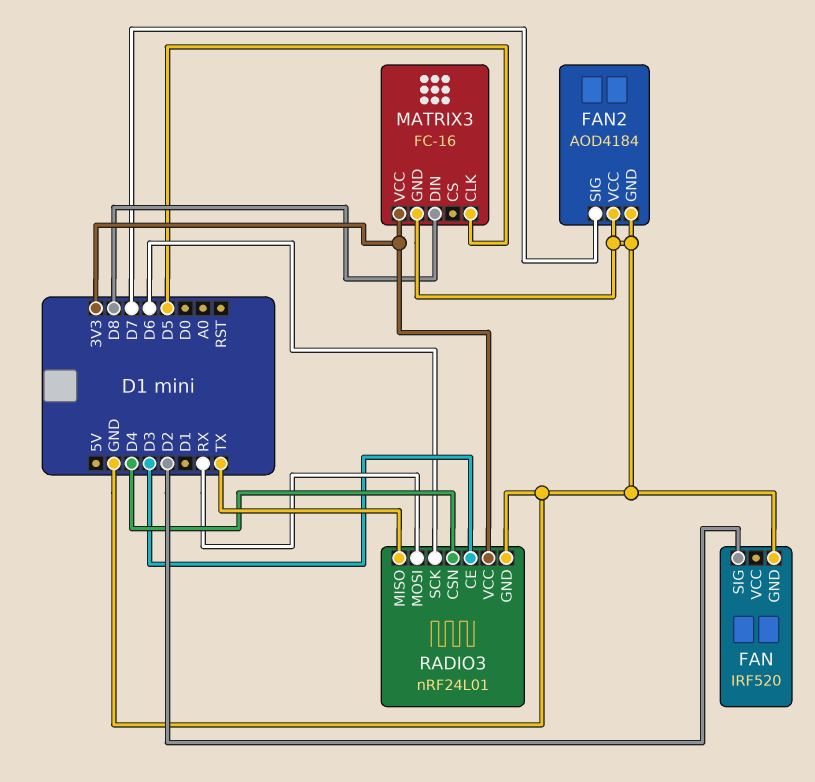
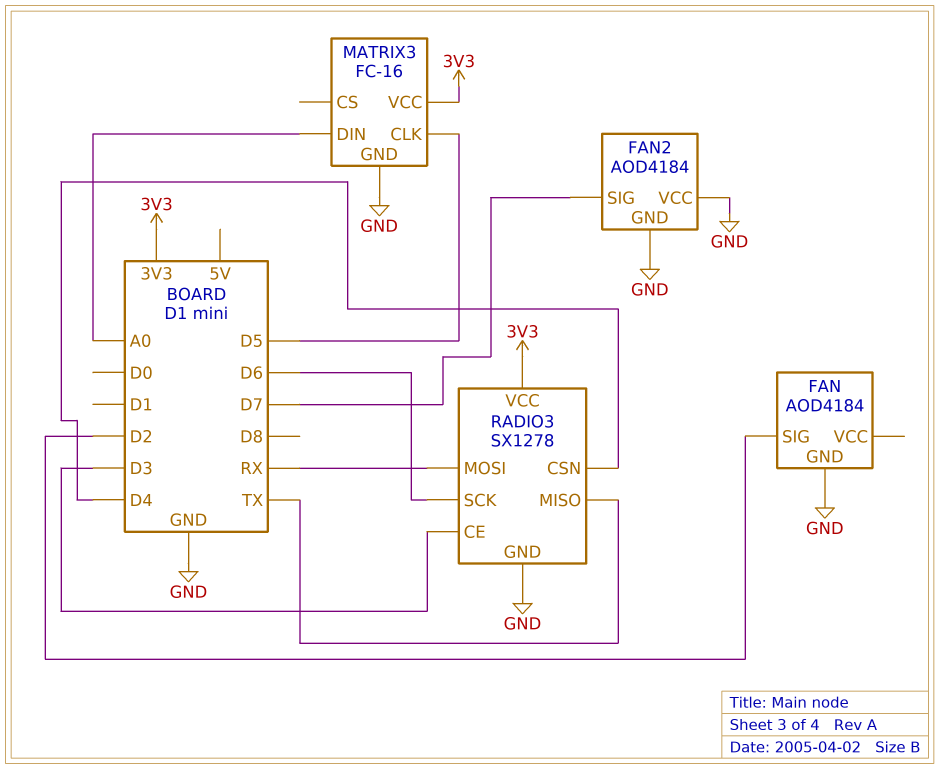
FAN: IRF520 -> AOD4184
MATRIX3 pin DIN: D8 -> A0
RADIO3: nRF24L01 -> SX1278

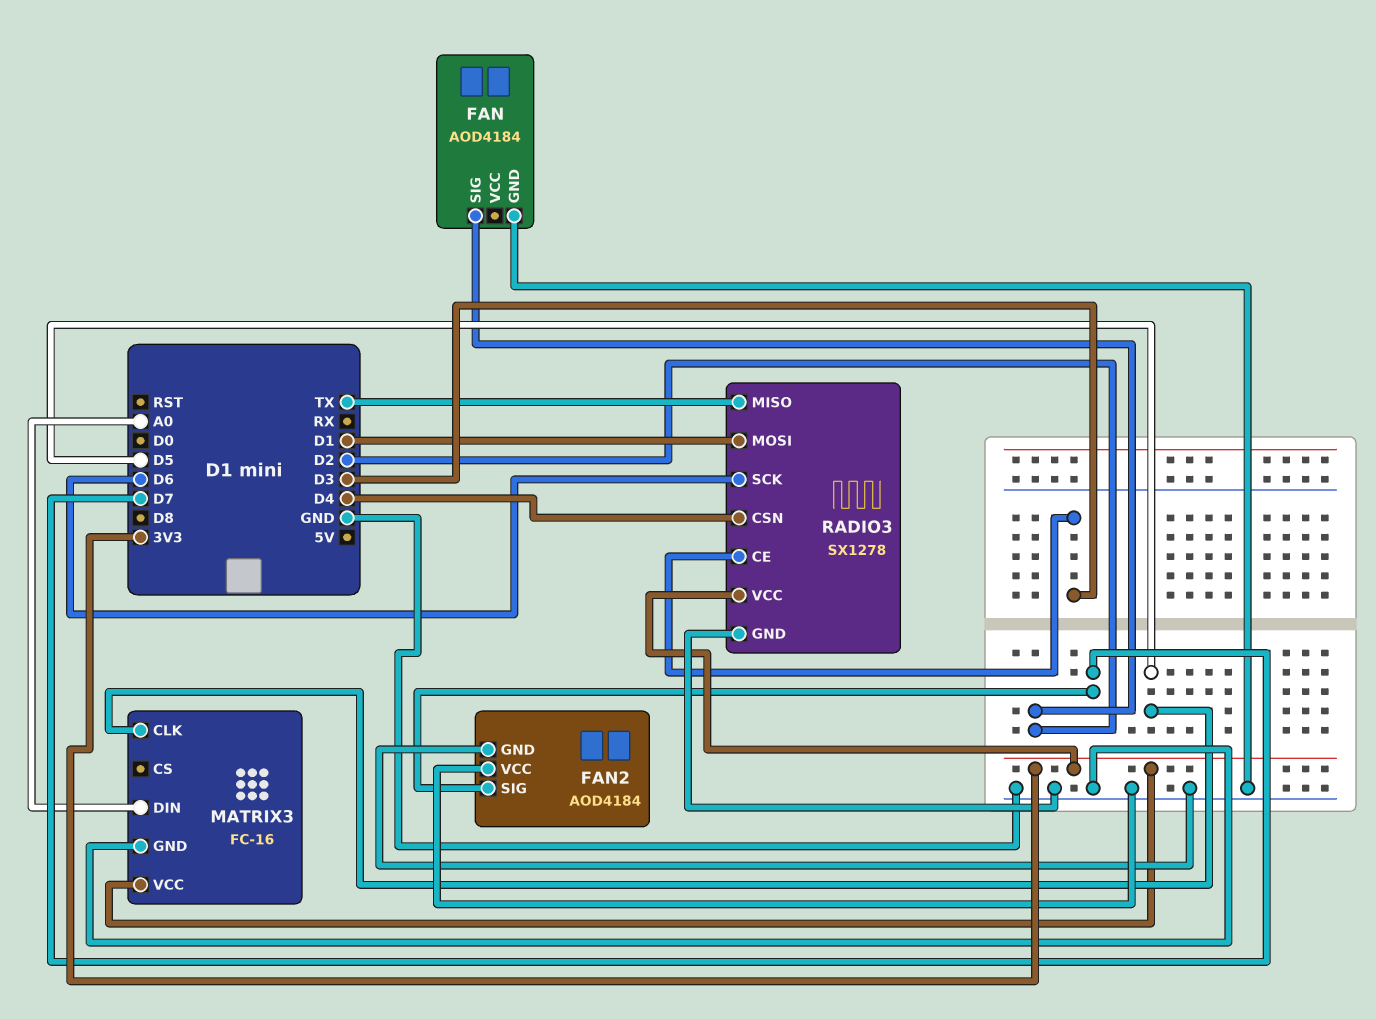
RADIO3 pin MOSI: RX -> D1

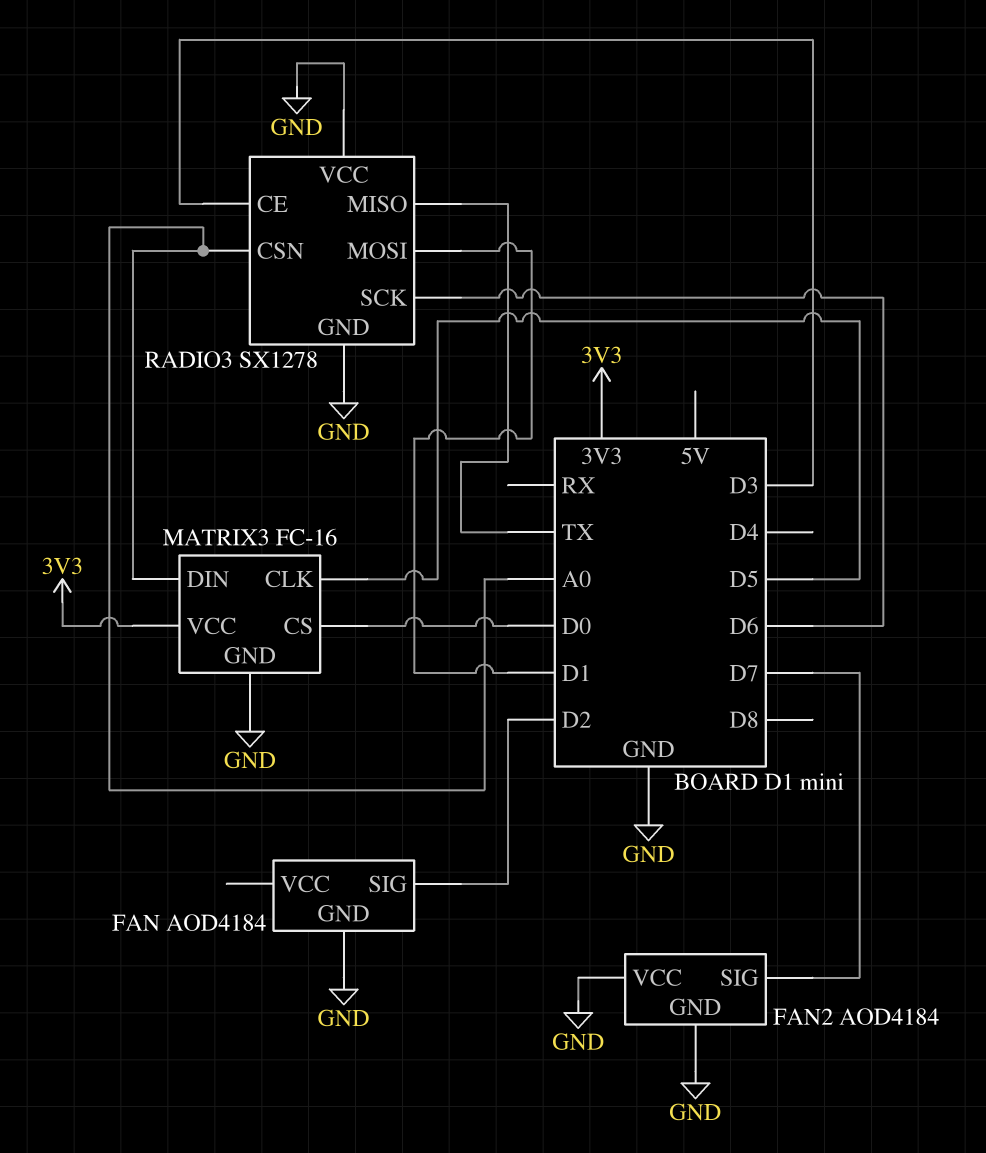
MATRIX3 pin CS: none -> D0
RADIO3 pin CSN: D4 -> A0
RADIO3 pin VCC: 3V3 -> GND

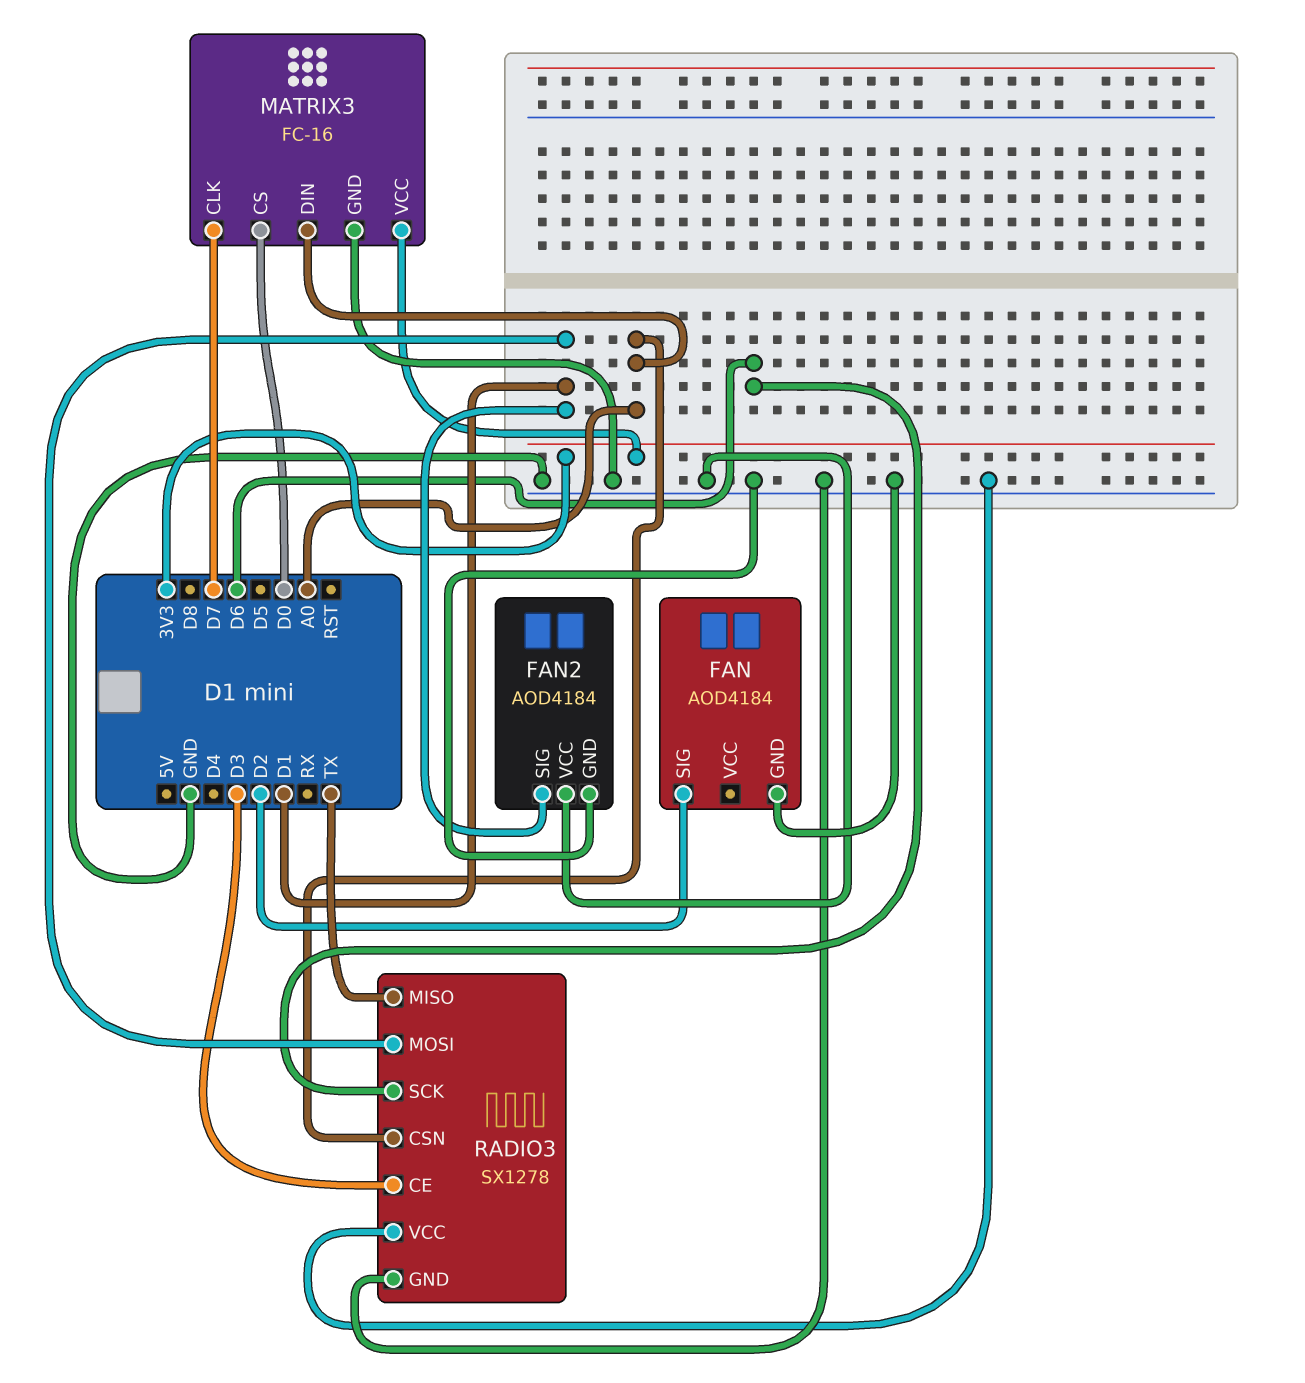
FAN2 pin SIG: D7 -> D1
MATRIX3 pin CLK: D5 -> D7

